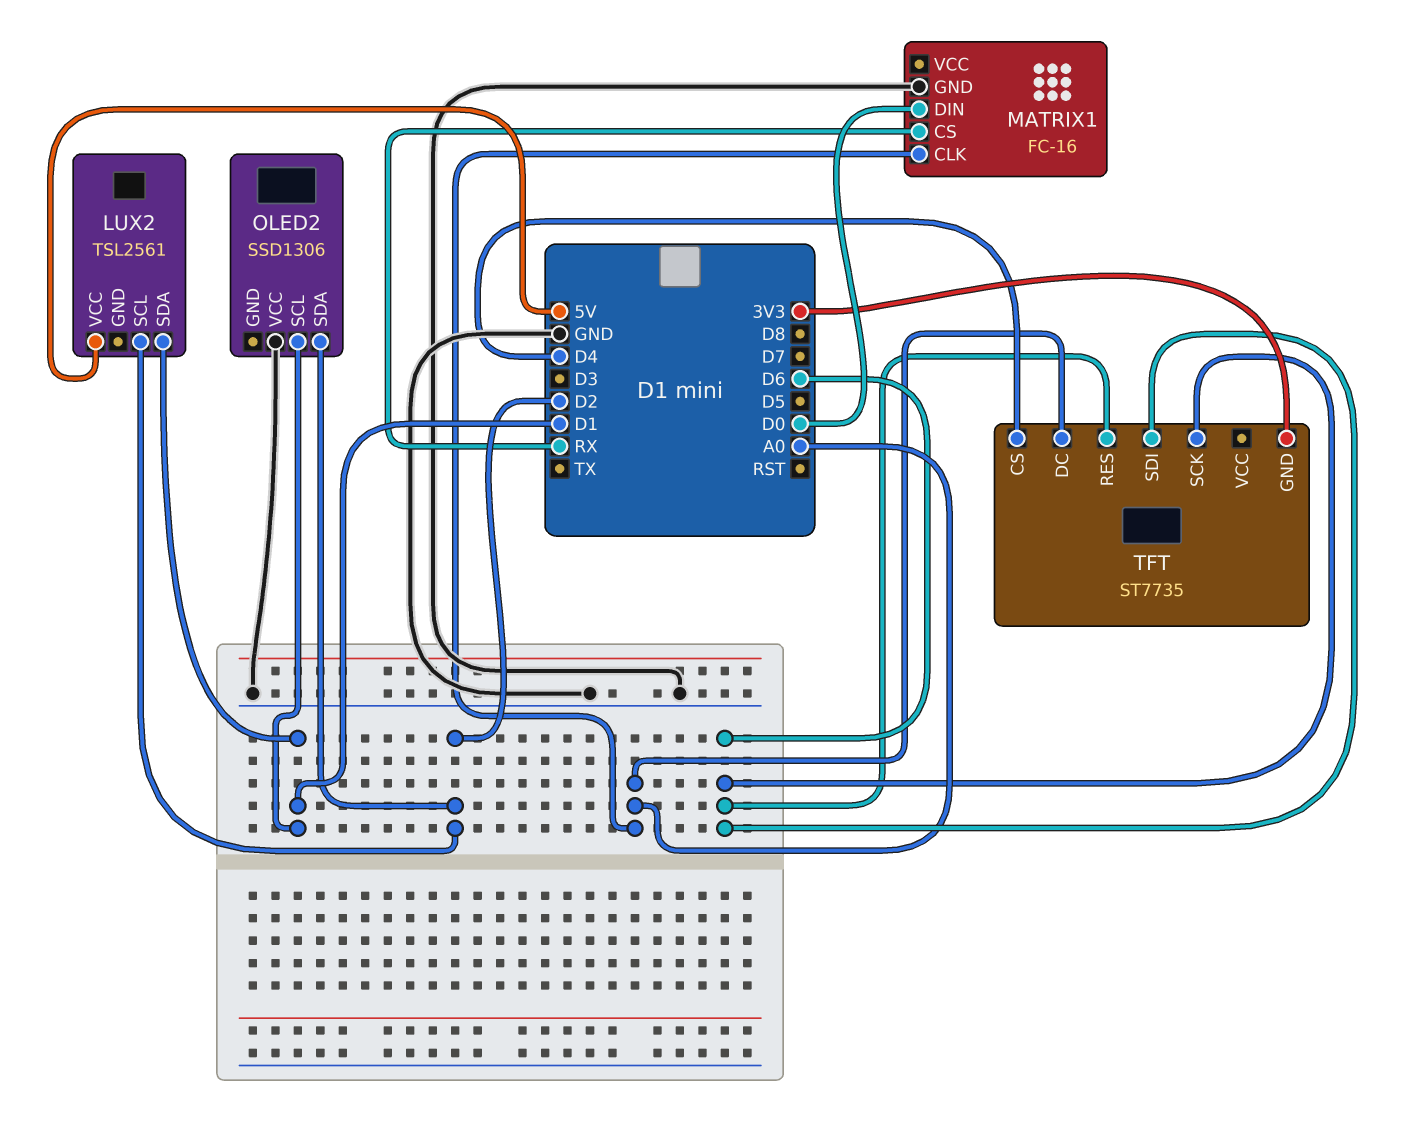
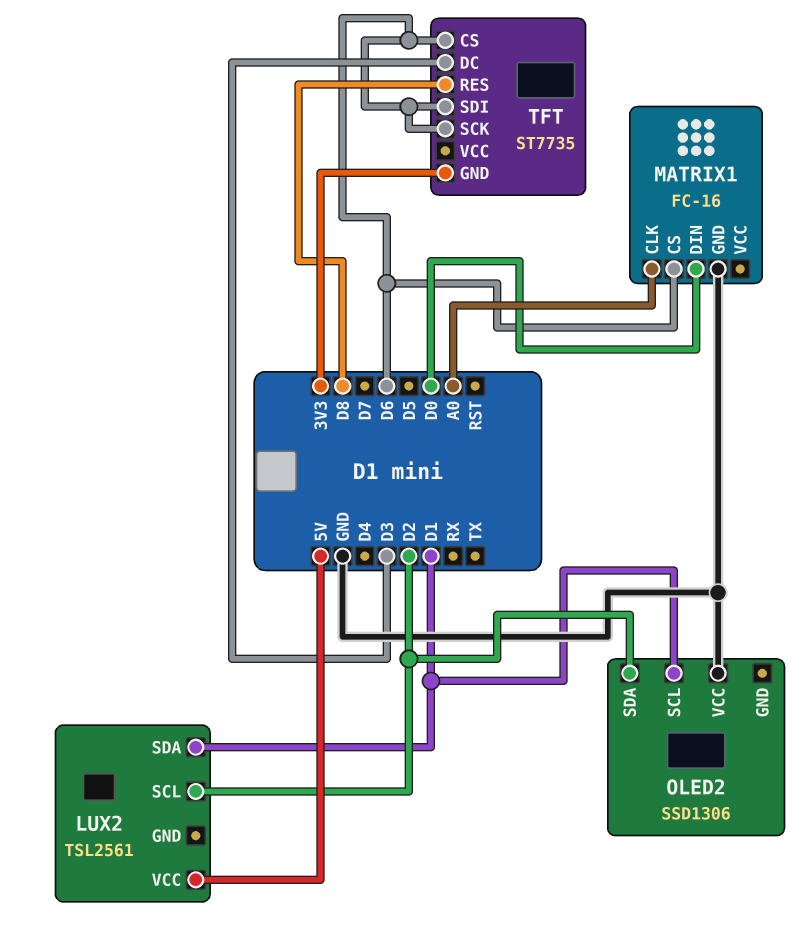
MATRIX1 pin CS: RX -> D6
TFT pin CS: D4 -> D6
TFT pin DC: A0 -> D3
TFT pin RES: D6 -> D8

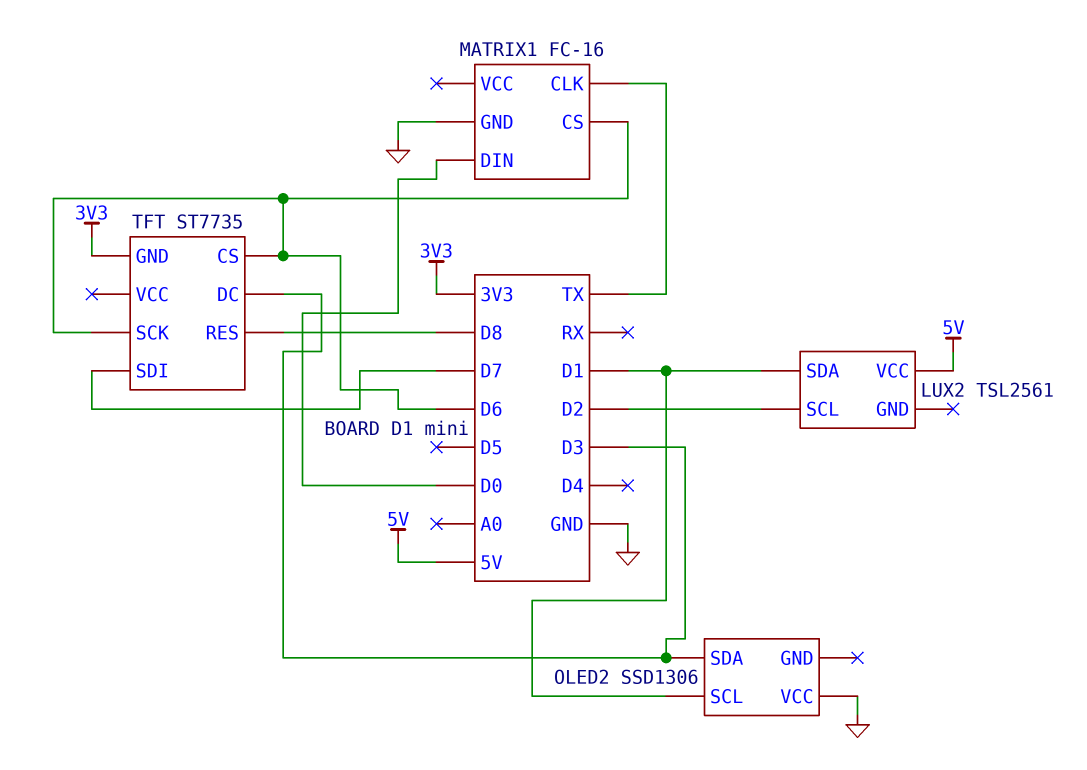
MATRIX1 pin CLK: A0 -> TX
OLED2 pin SDA: D2 -> D3
TFT pin SDI: D6 -> D7

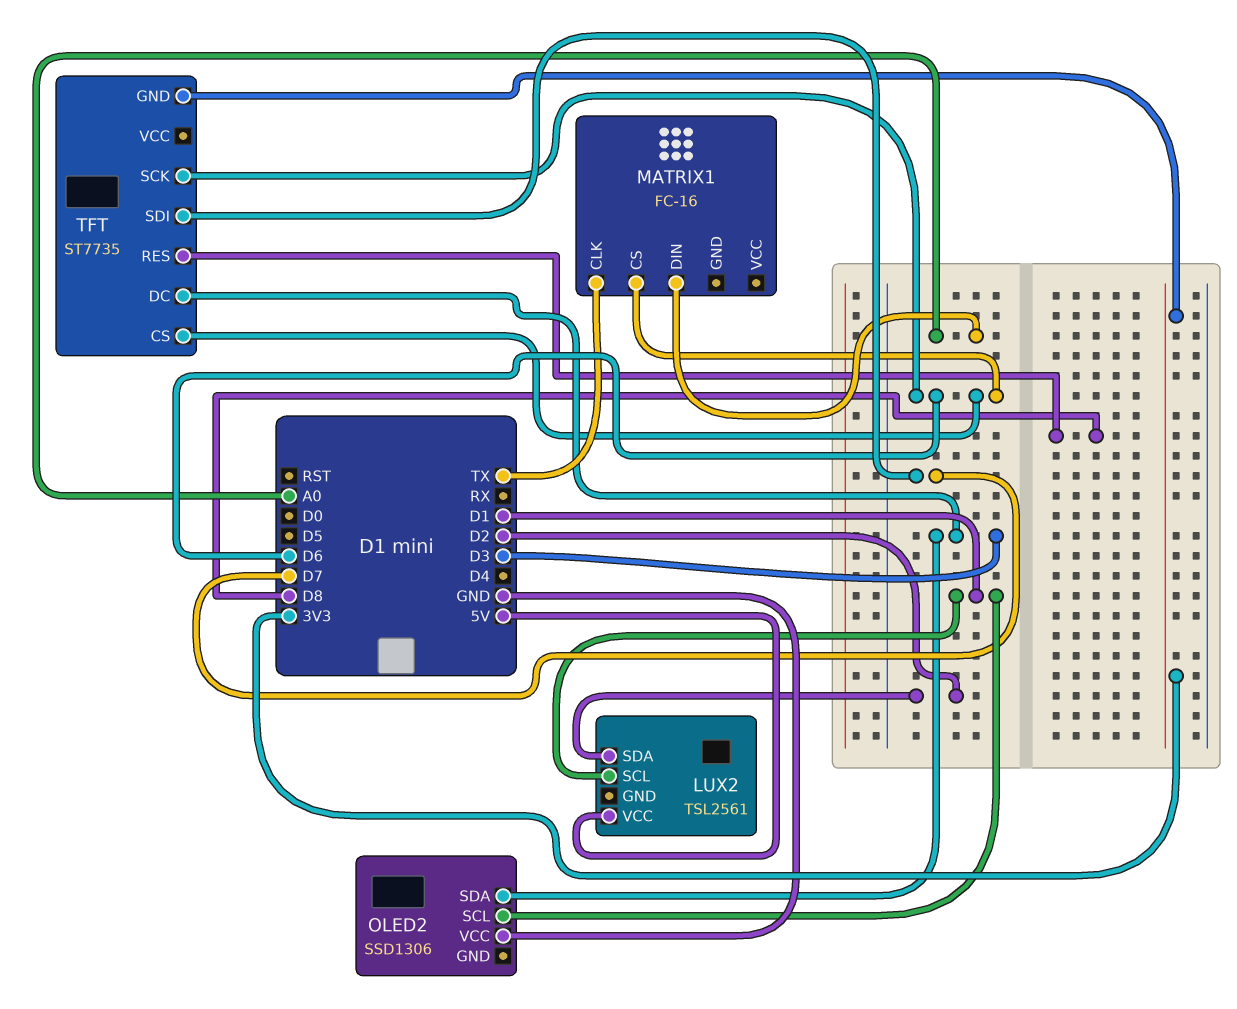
LUX2 pin SCL: D2 -> D1
LUX2 pin SDA: D1 -> D2
MATRIX1 pin DIN: D0 -> A0
MATRIX1 pin GND: GND -> none

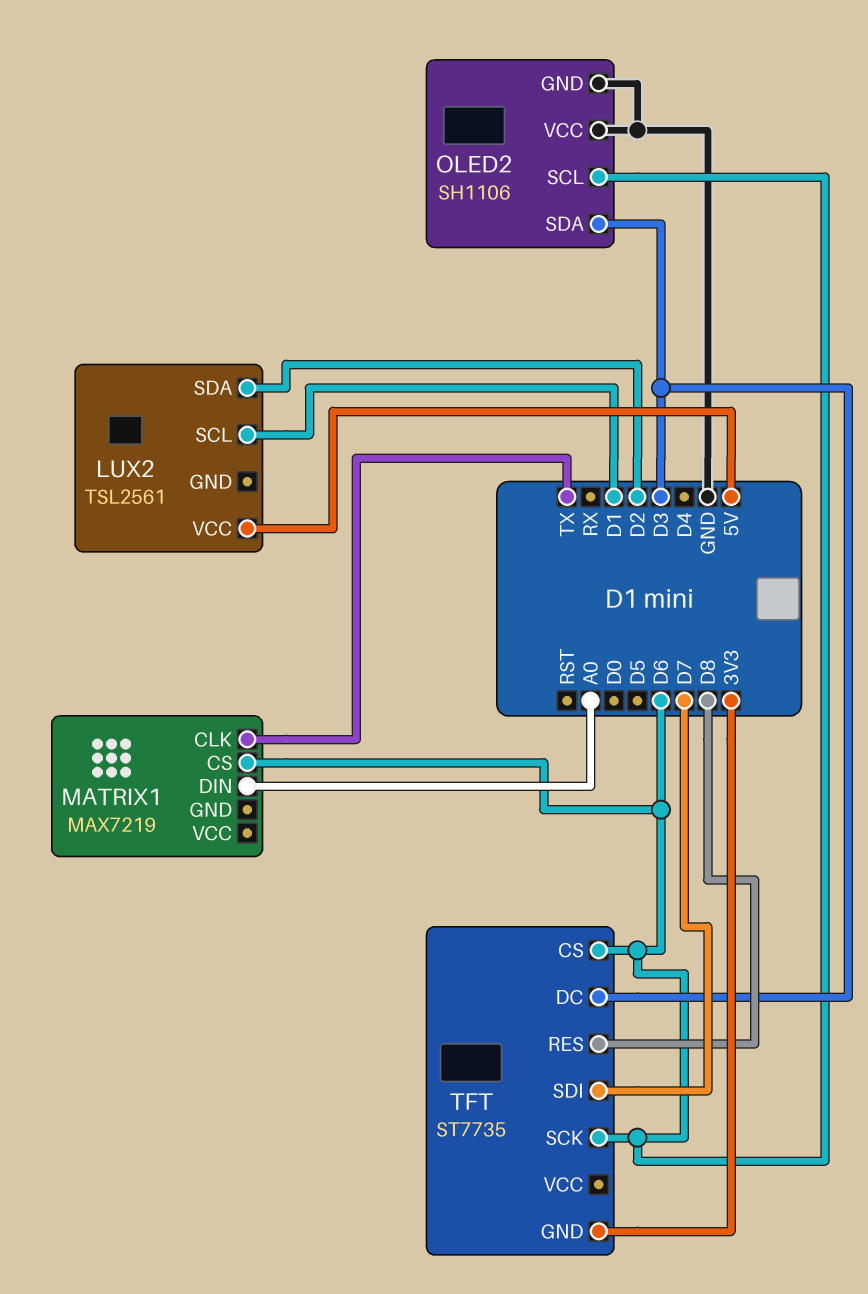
MATRIX1: FC-16 -> MAX7219
OLED2: SSD1306 -> SH1106
OLED2 pin GND: none -> GND
OLED2 pin SCL: D1 -> D6

